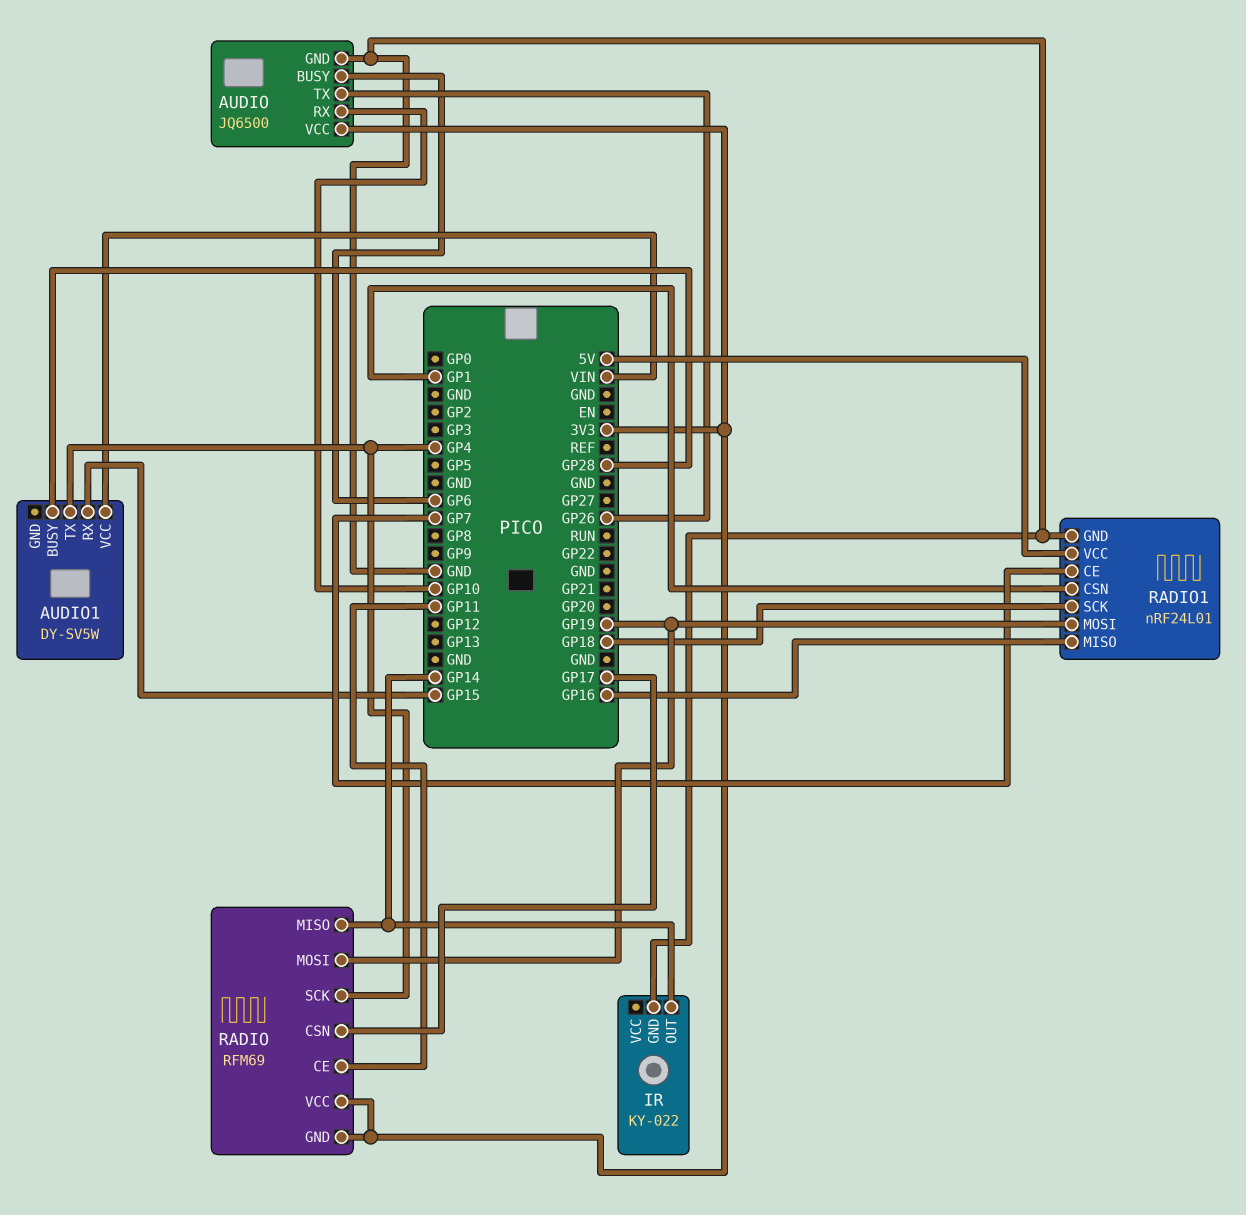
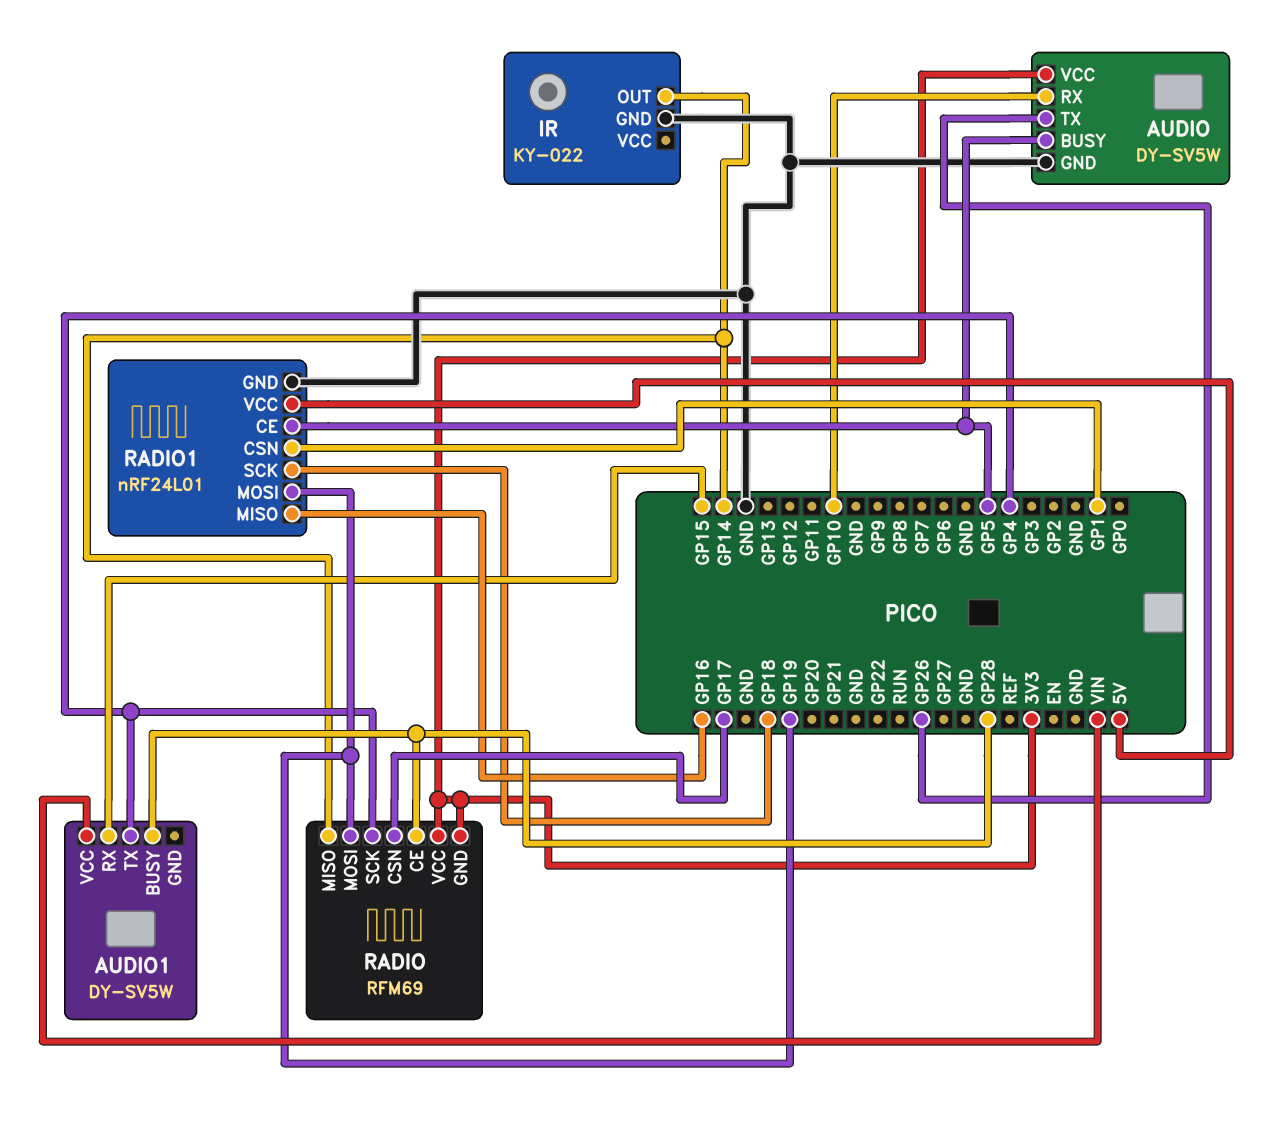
AUDIO: JQ6500 -> DY-SV5W
AUDIO pin BUSY: GP6 -> GP5
RADIO pin CE: GP11 -> GP28
RADIO1 pin CE: GP7 -> GP5

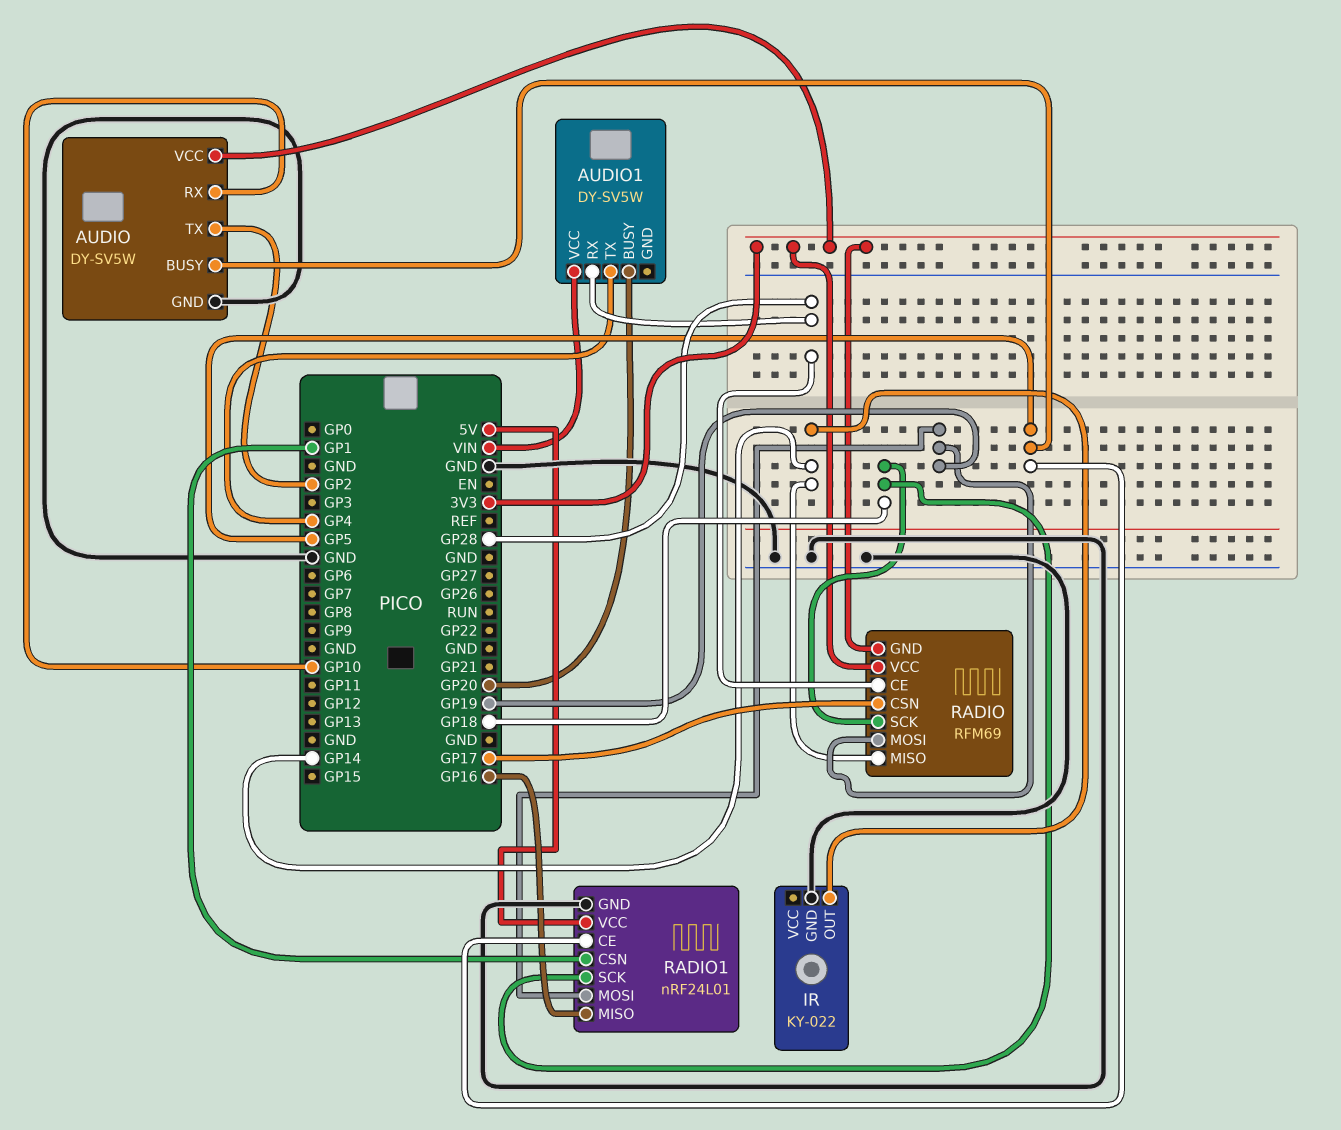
AUDIO pin TX: GP26 -> GP2
AUDIO1 pin BUSY: GP28 -> GP20
AUDIO1 pin RX: GP15 -> GP28
RADIO pin SCK: GP4 -> GP18

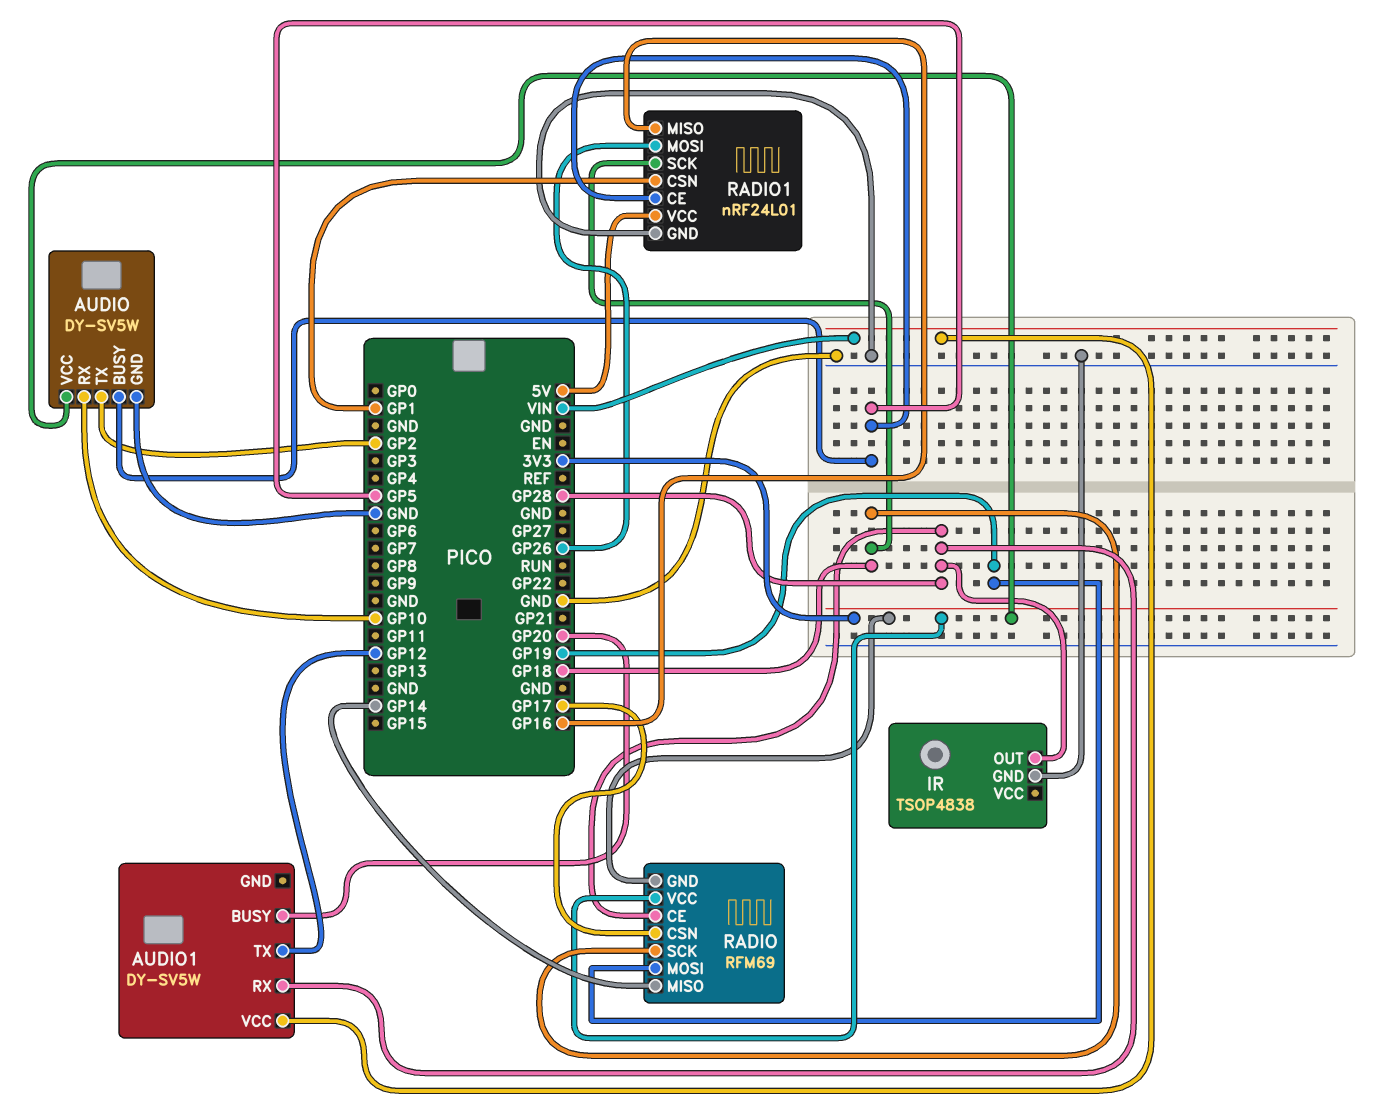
AUDIO1 pin TX: GP4 -> GP12
IR: KY-022 -> TSOP4838
IR pin OUT: GP14 -> GP28
RADIO1 pin MOSI: GP19 -> GP26

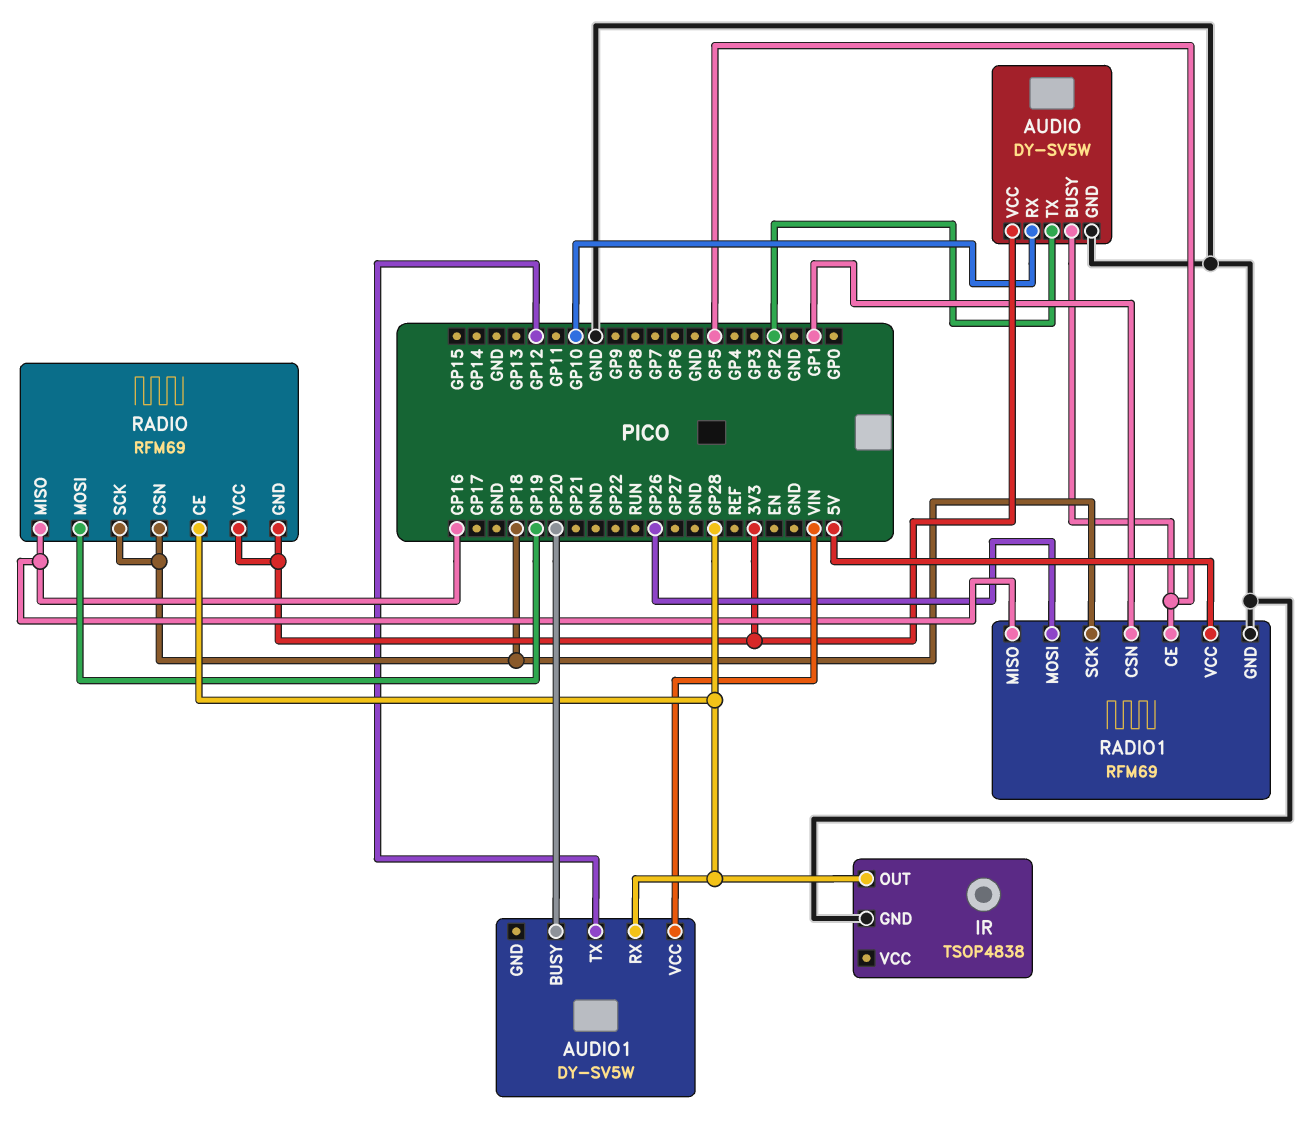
RADIO pin CSN: GP17 -> GP18
RADIO pin MISO: GP14 -> GP16
RADIO1: nRF24L01 -> RFM69

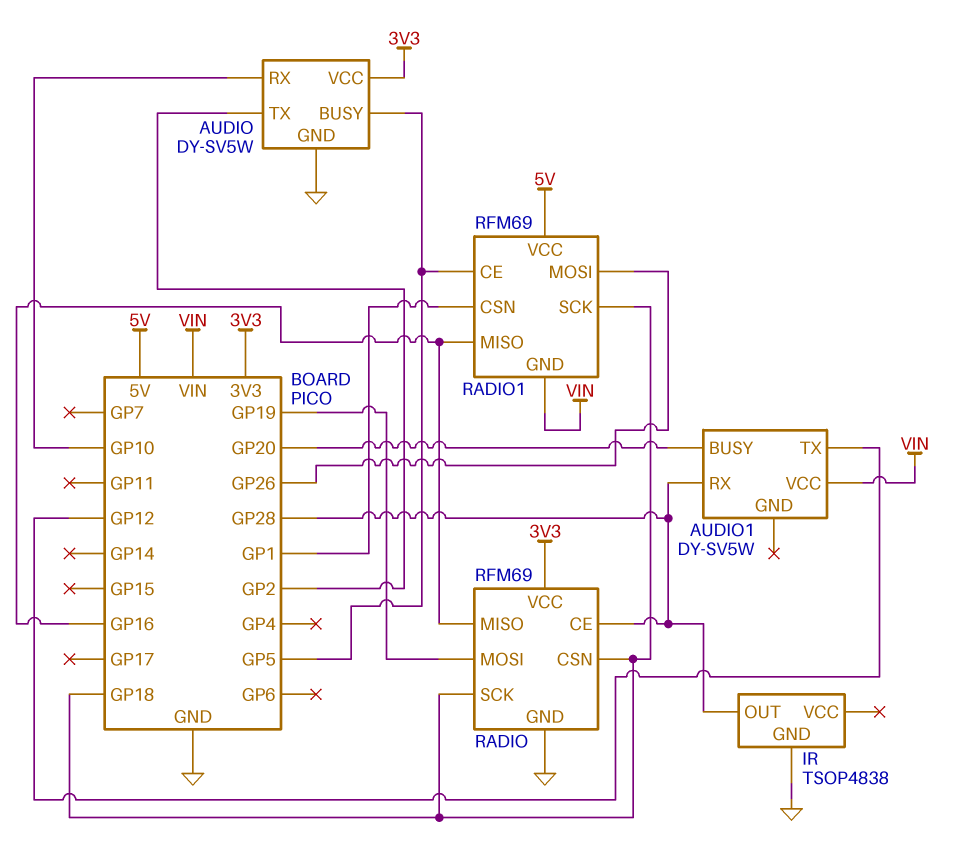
RADIO pin GND: 3V3 -> GND
RADIO1 pin GND: GND -> VIN

